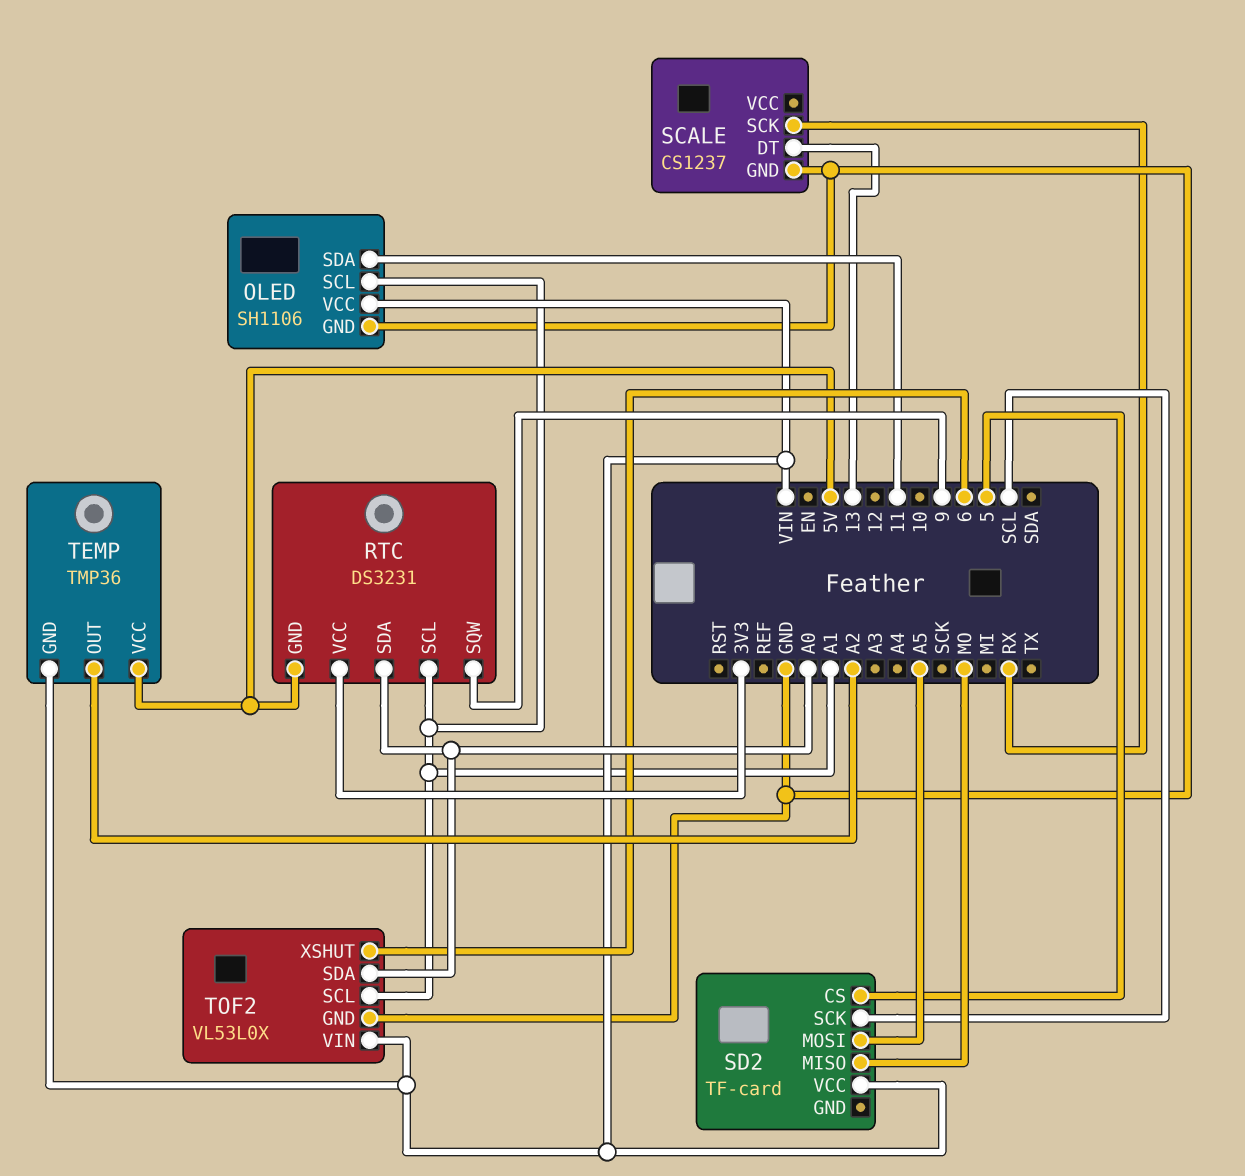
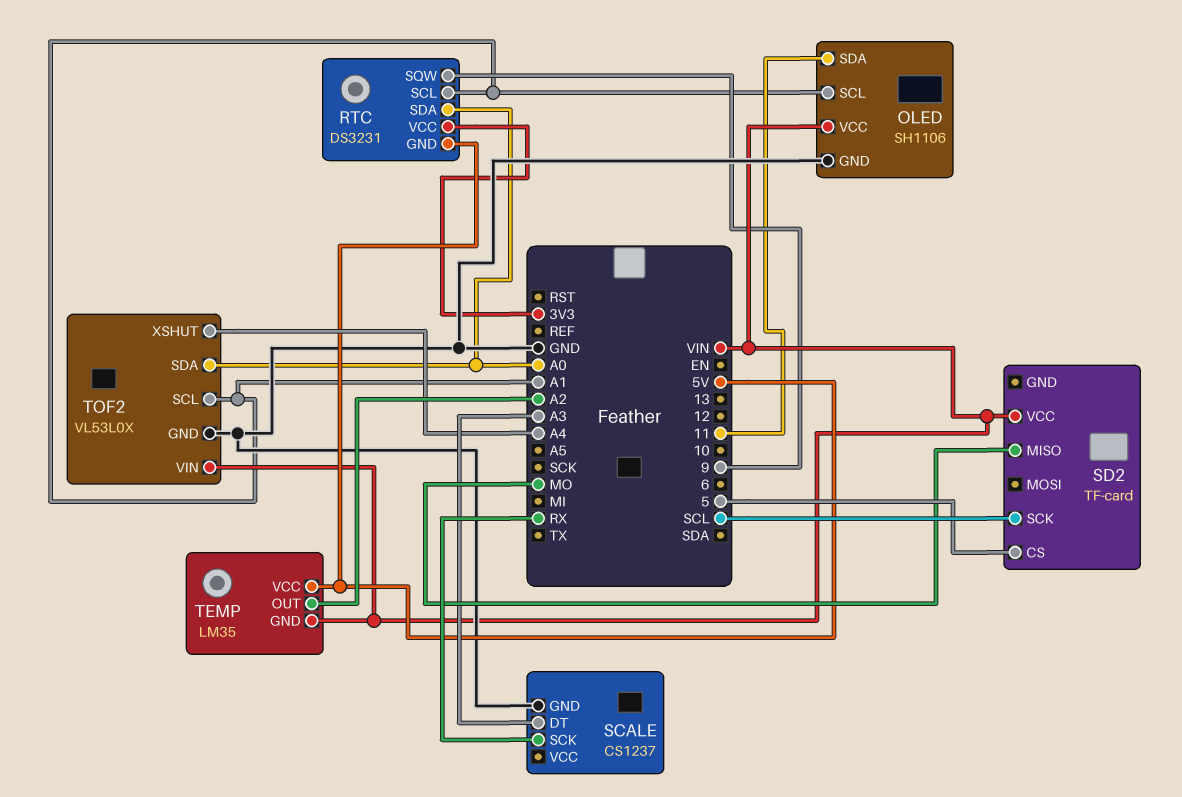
SCALE pin DT: 13 -> A3
SD2 pin MOSI: A5 -> none
TEMP: TMP36 -> LM35
TOF2 pin XSHUT: 6 -> A4

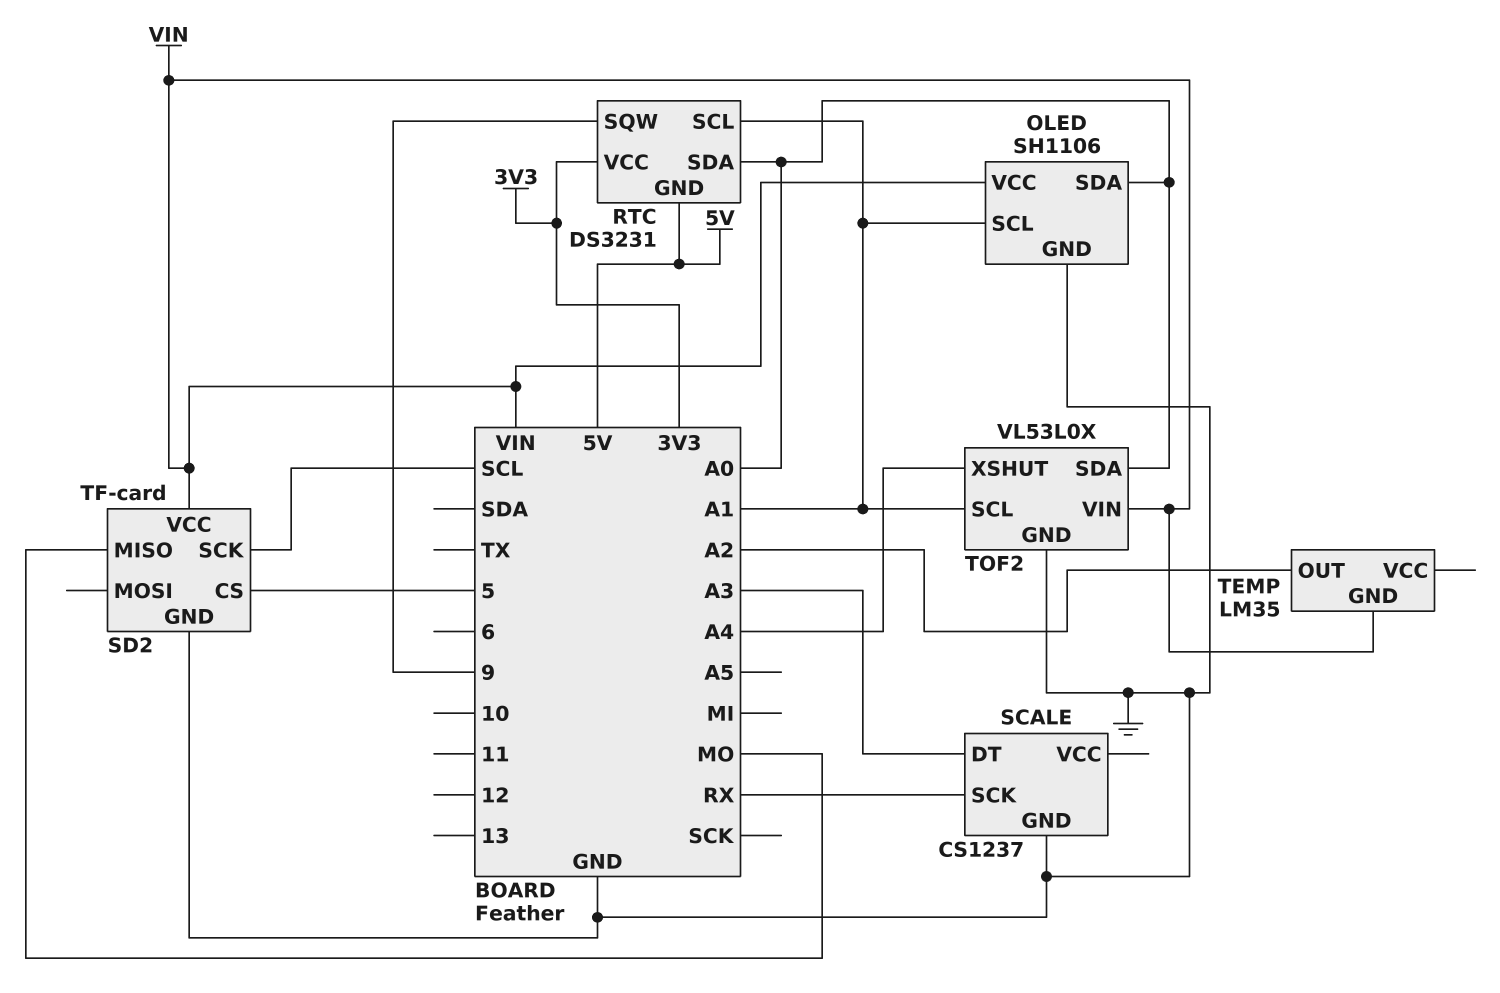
OLED pin SDA: 11 -> A0
SD2 pin GND: none -> GND
TEMP pin VCC: 5V -> none

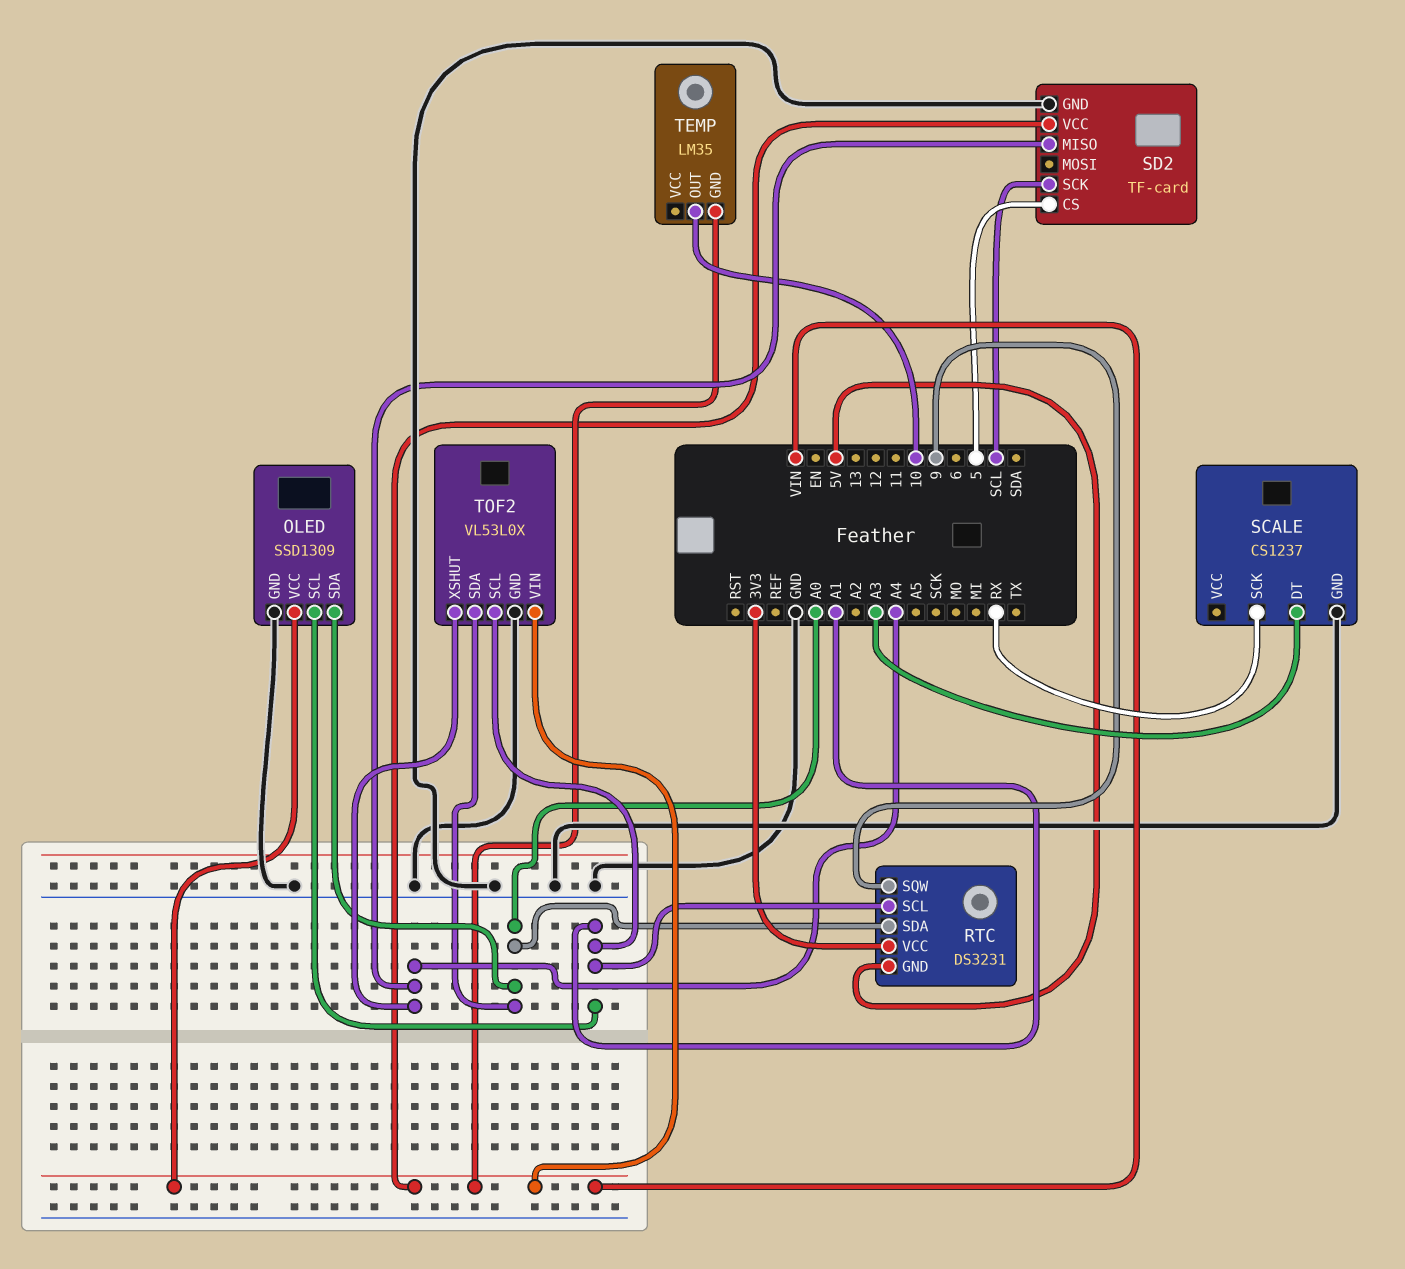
OLED: SH1106 -> SSD1309
SD2 pin MISO: MO -> A4
TEMP pin OUT: A2 -> 10

